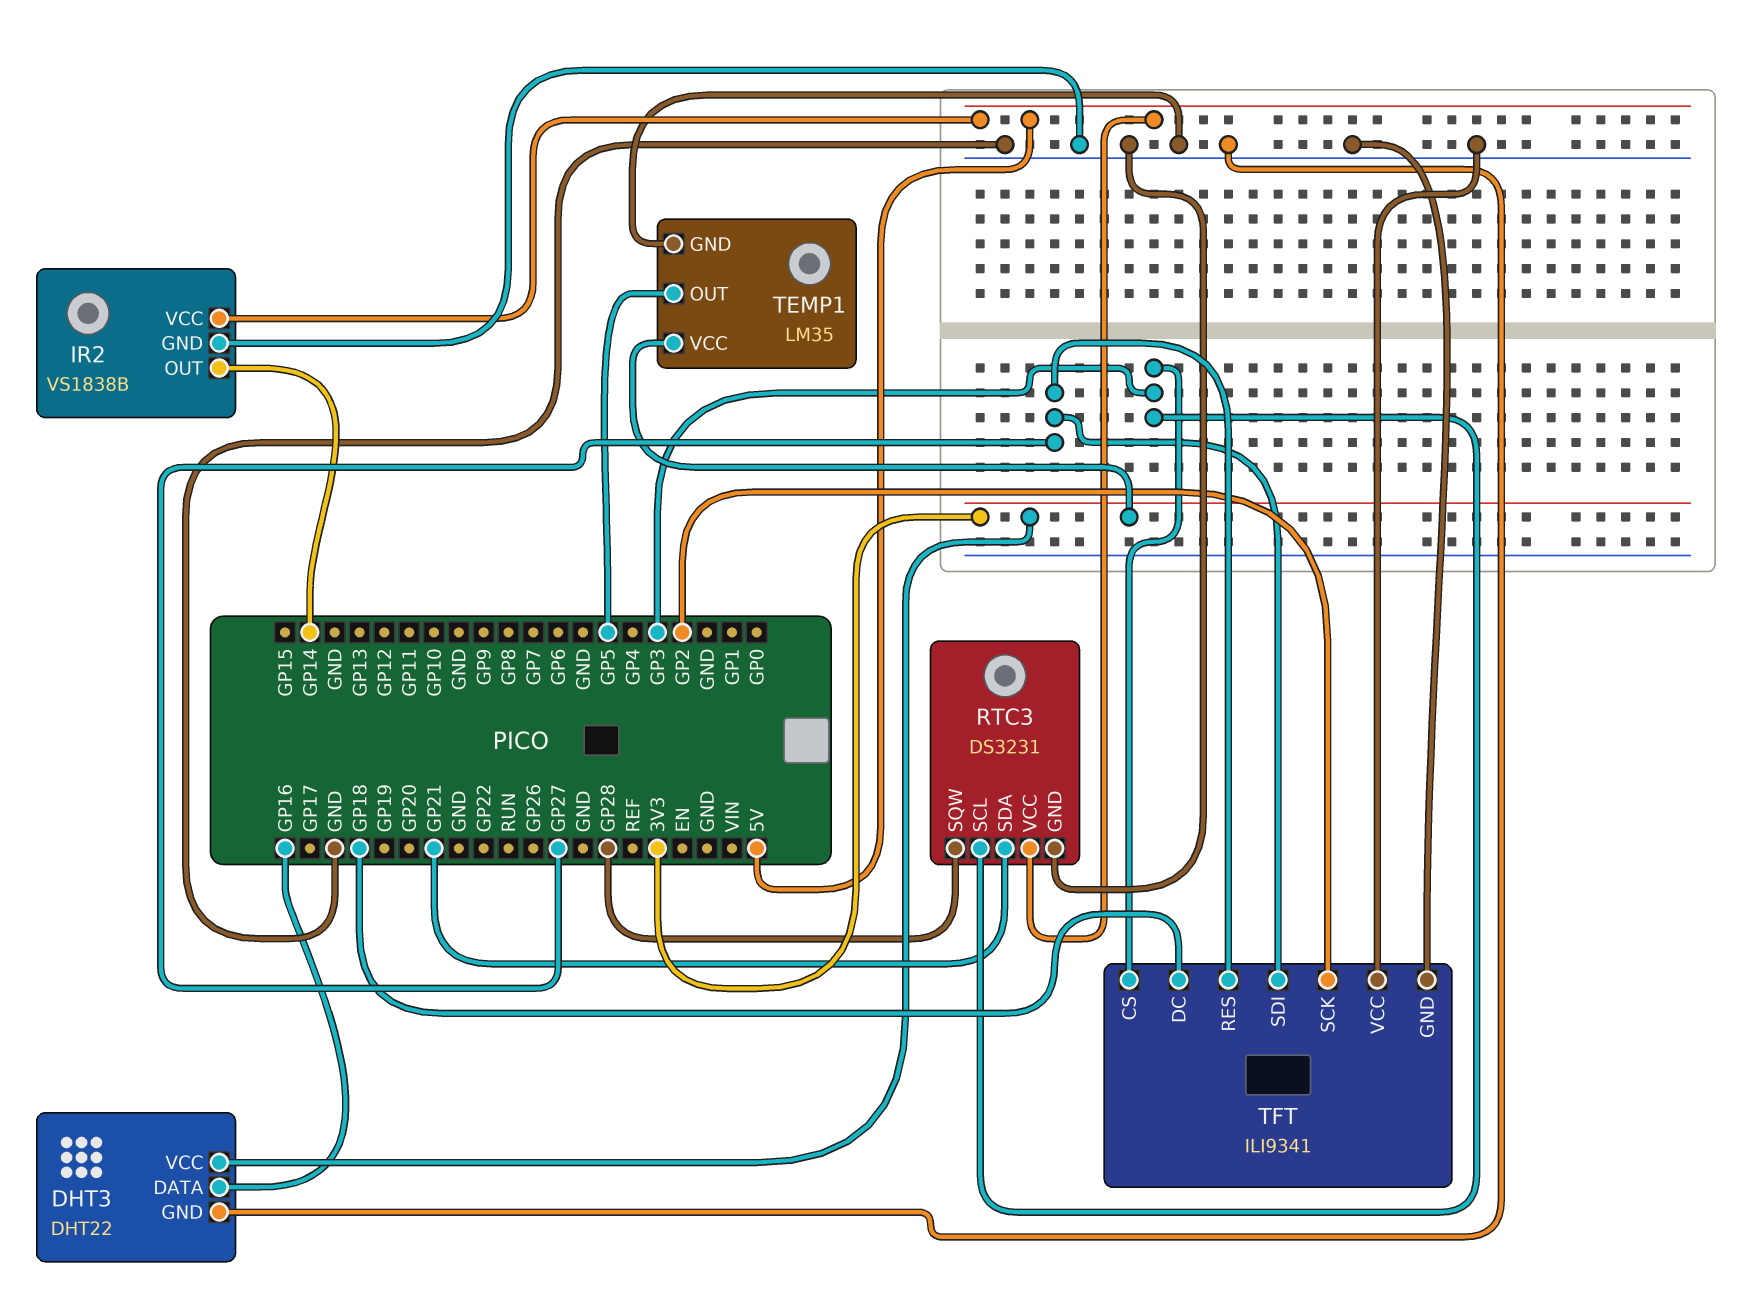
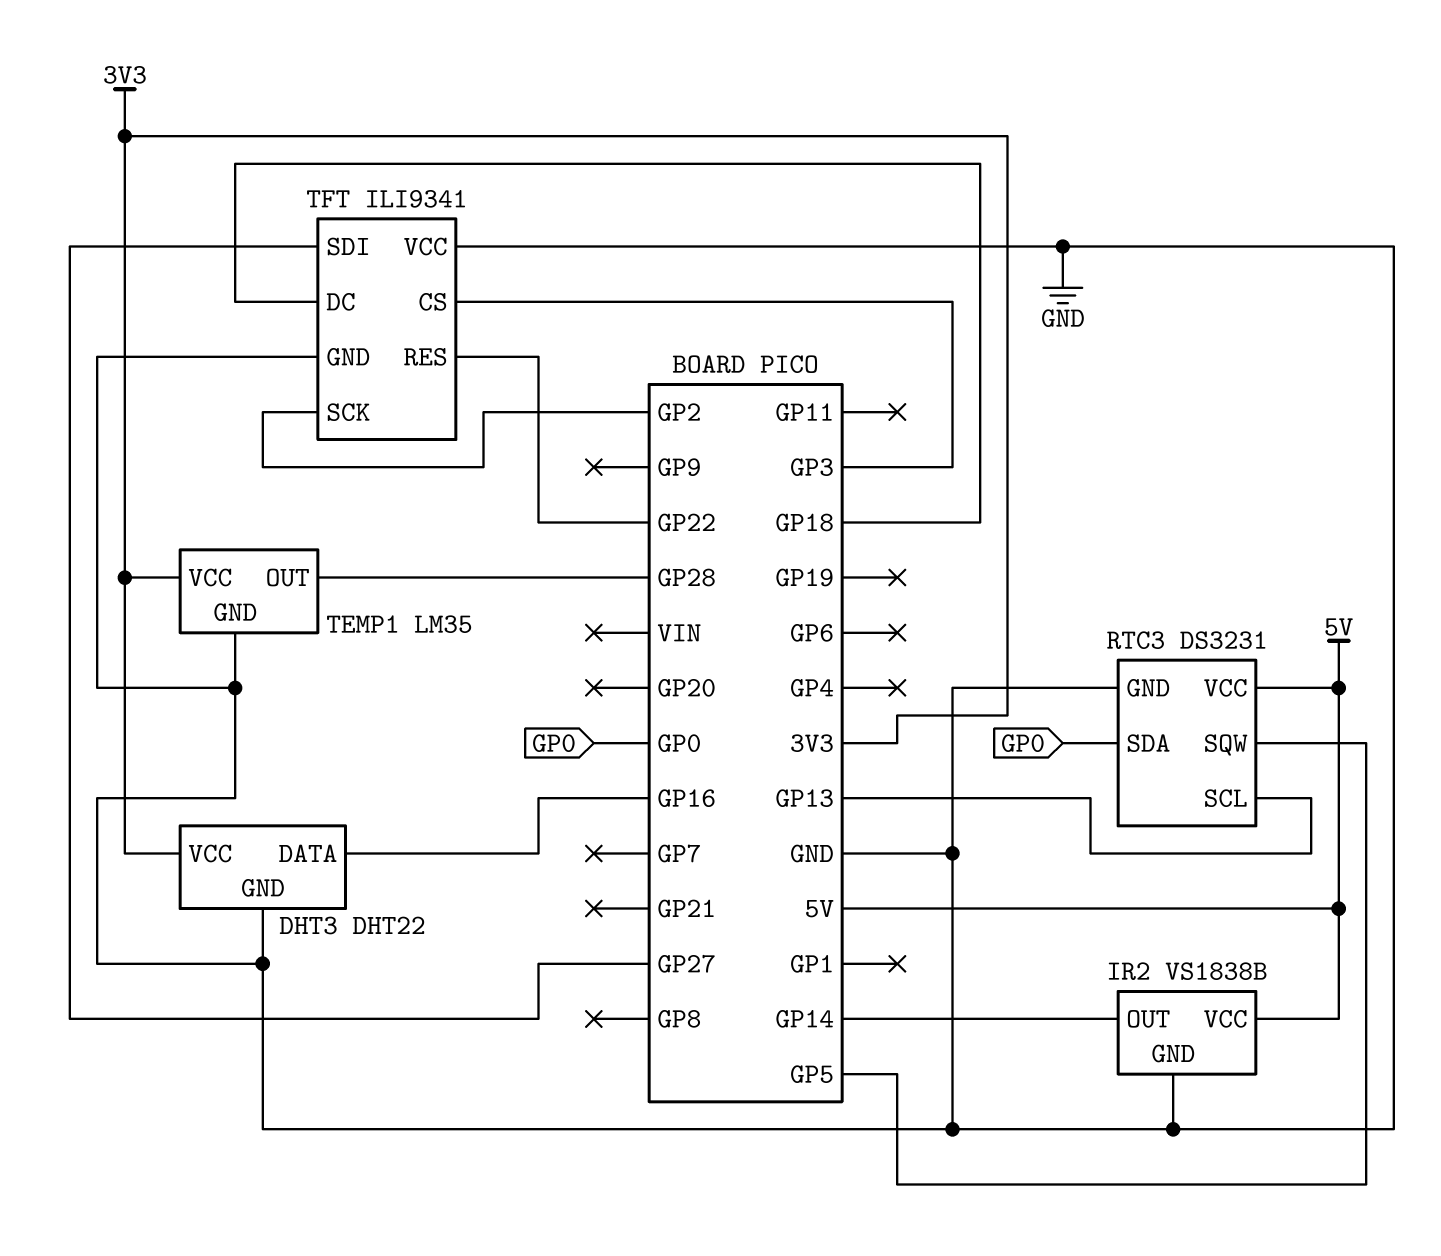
RTC3 pin SCL: GP3 -> GP13
RTC3 pin SDA: GP21 -> GP0
RTC3 pin SQW: GP28 -> GP5
TEMP1 pin OUT: GP5 -> GP28
TFT pin RES: GP27 -> GP22

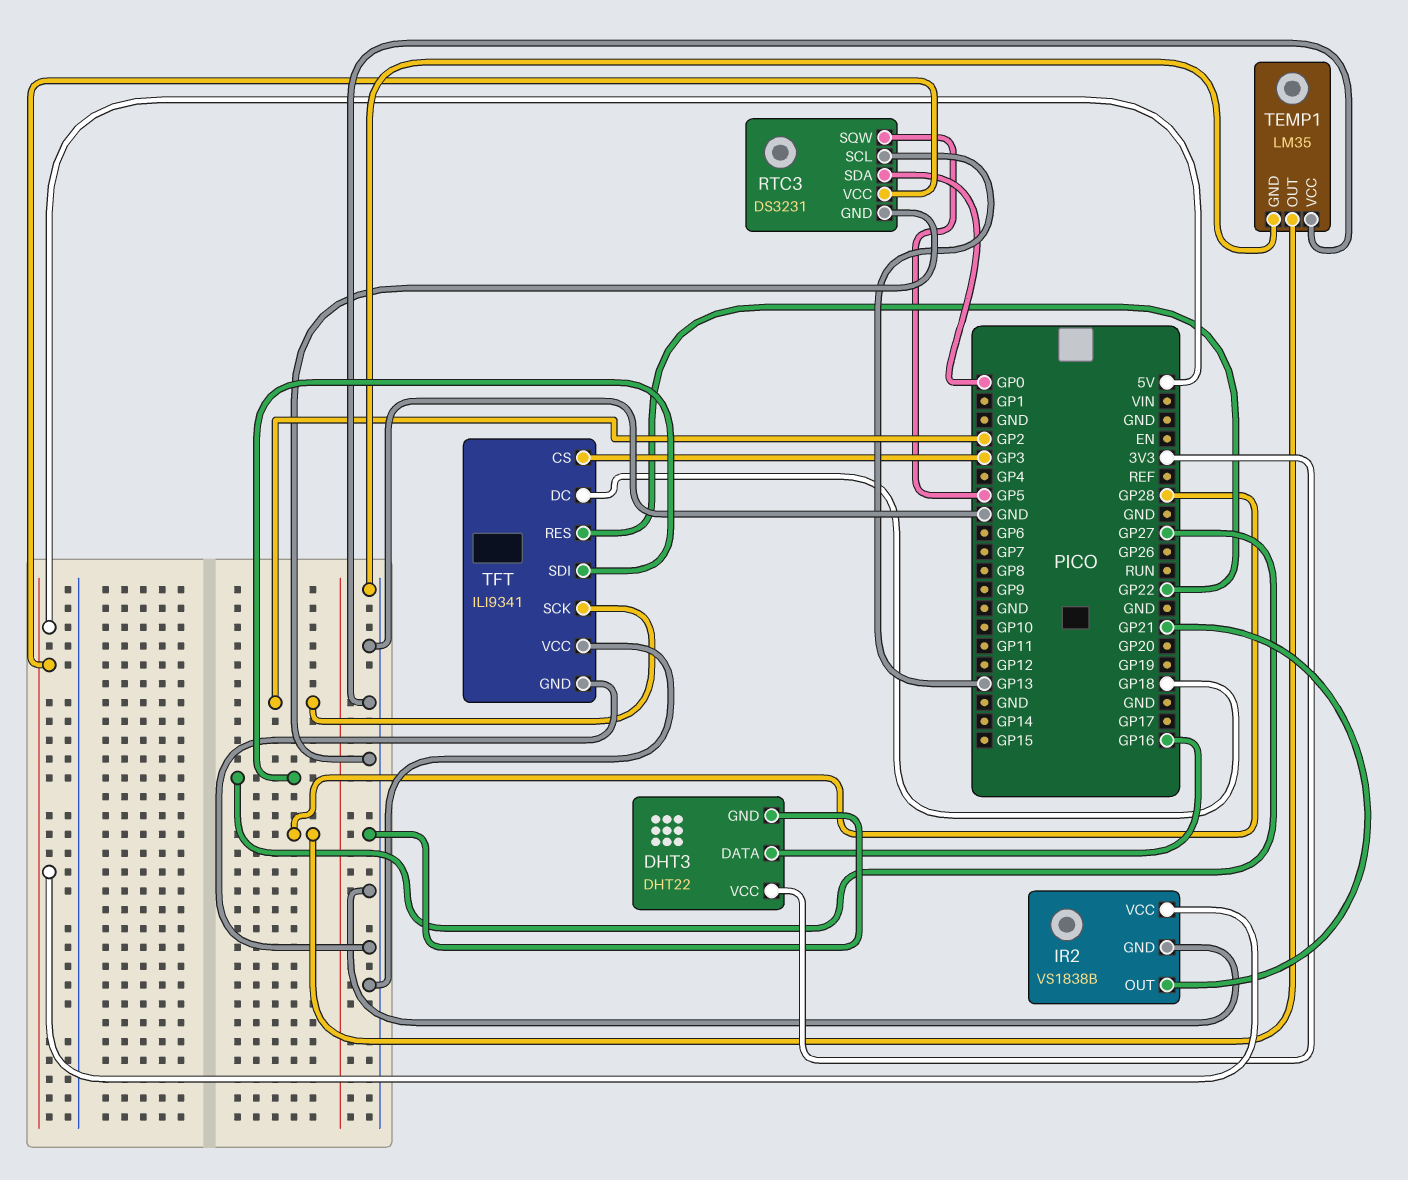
IR2 pin OUT: GP14 -> GP21
TEMP1 pin VCC: 3V3 -> GND

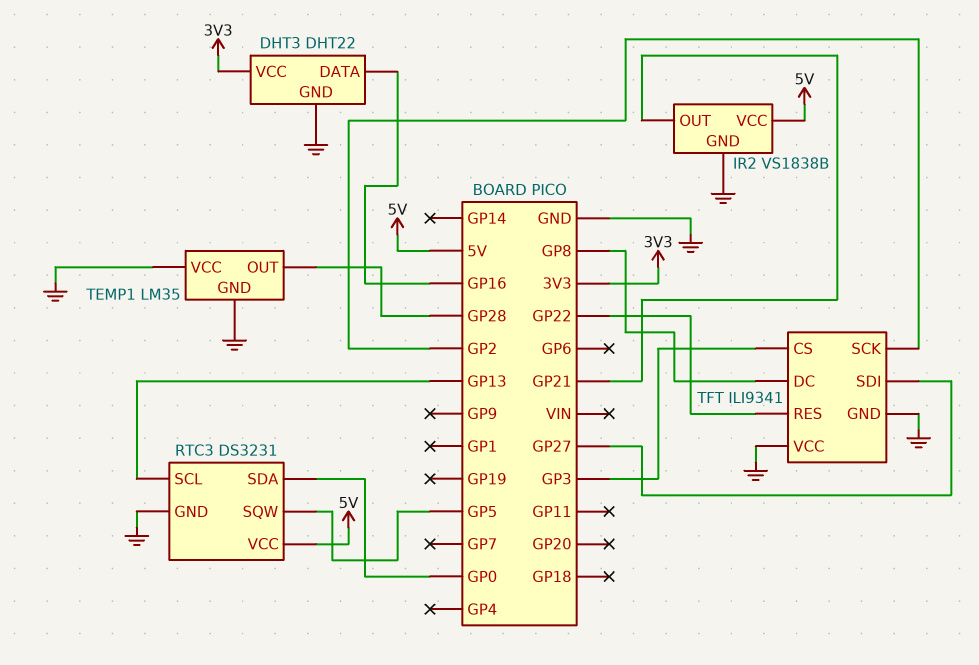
TFT pin DC: GP18 -> GP8

